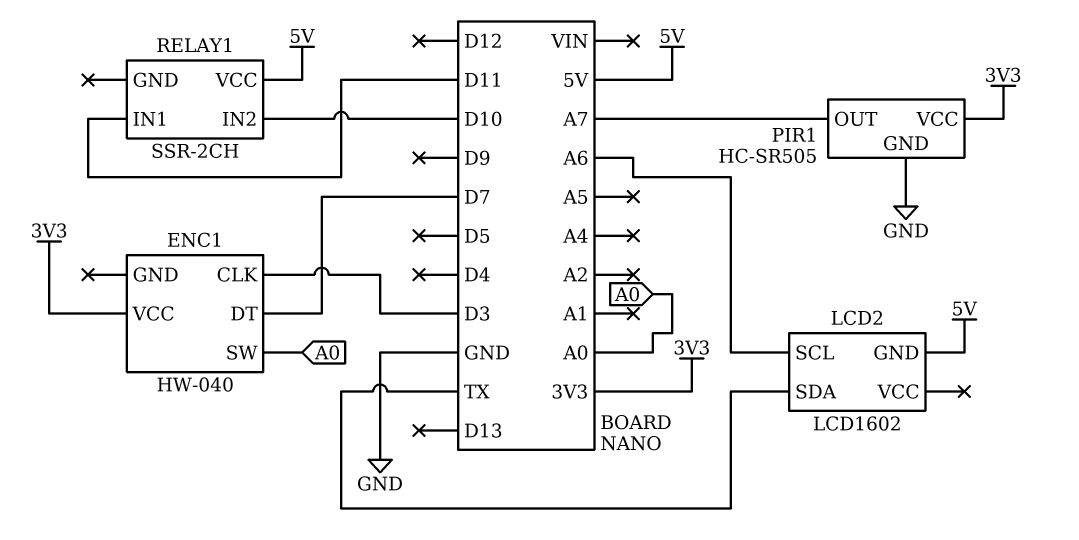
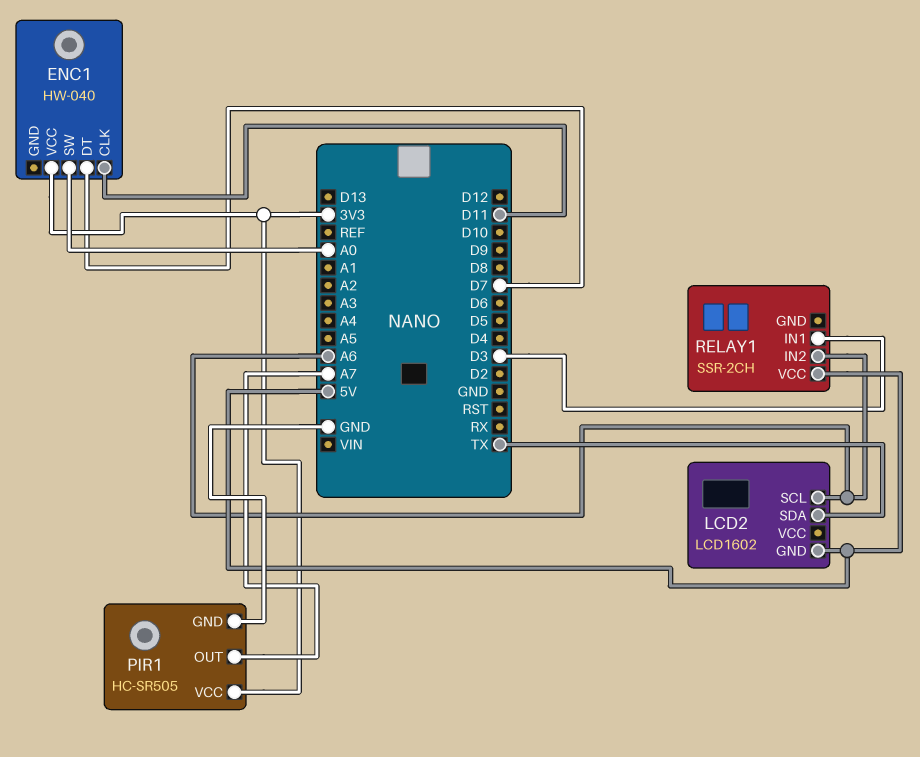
ENC1 pin CLK: D3 -> D11
RELAY1 pin IN1: D11 -> D3
RELAY1 pin IN2: D10 -> A6

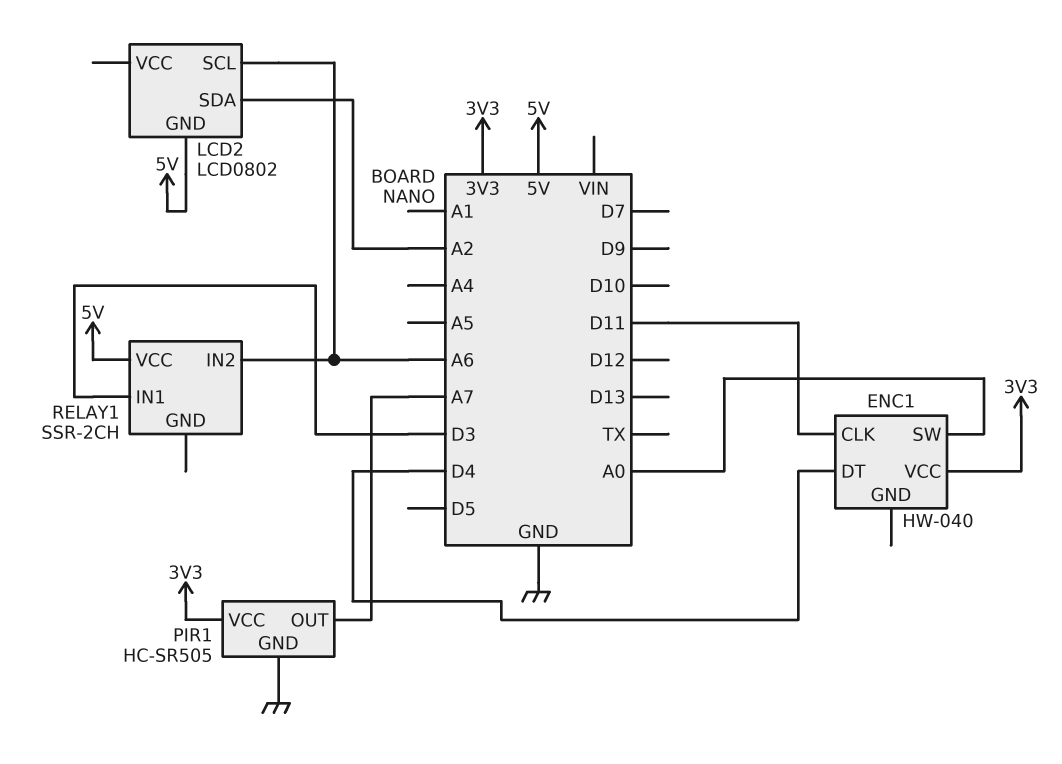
ENC1 pin DT: D7 -> D4
LCD2: LCD1602 -> LCD0802
LCD2 pin SDA: TX -> A2

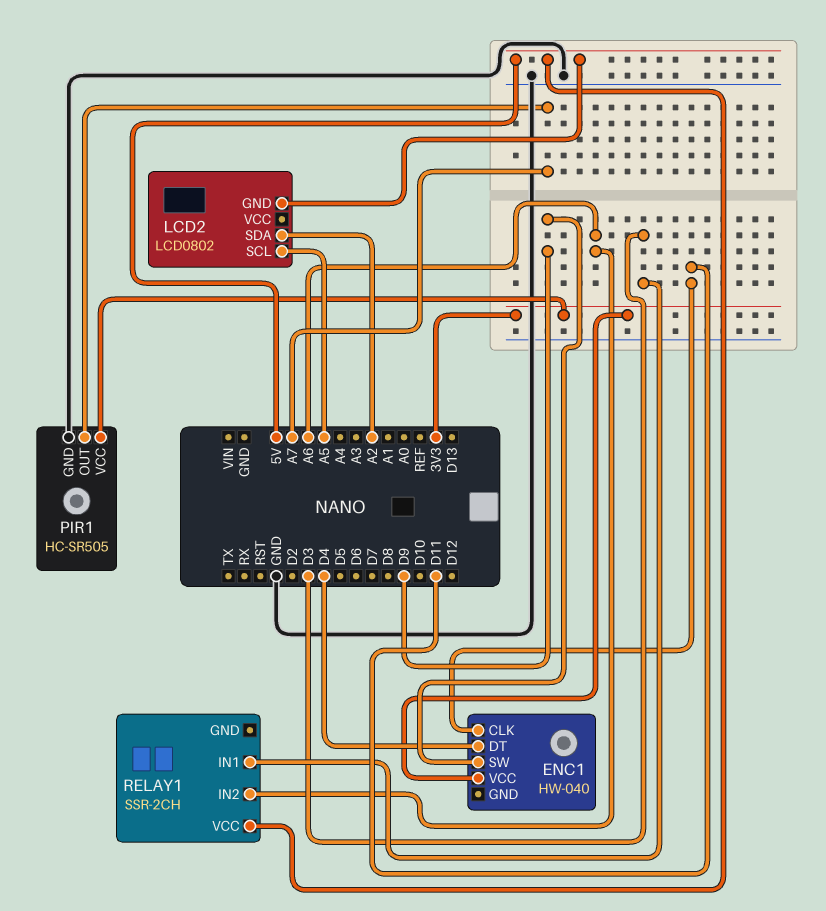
ENC1 pin SW: A0 -> D9
LCD2 pin SCL: A6 -> A5

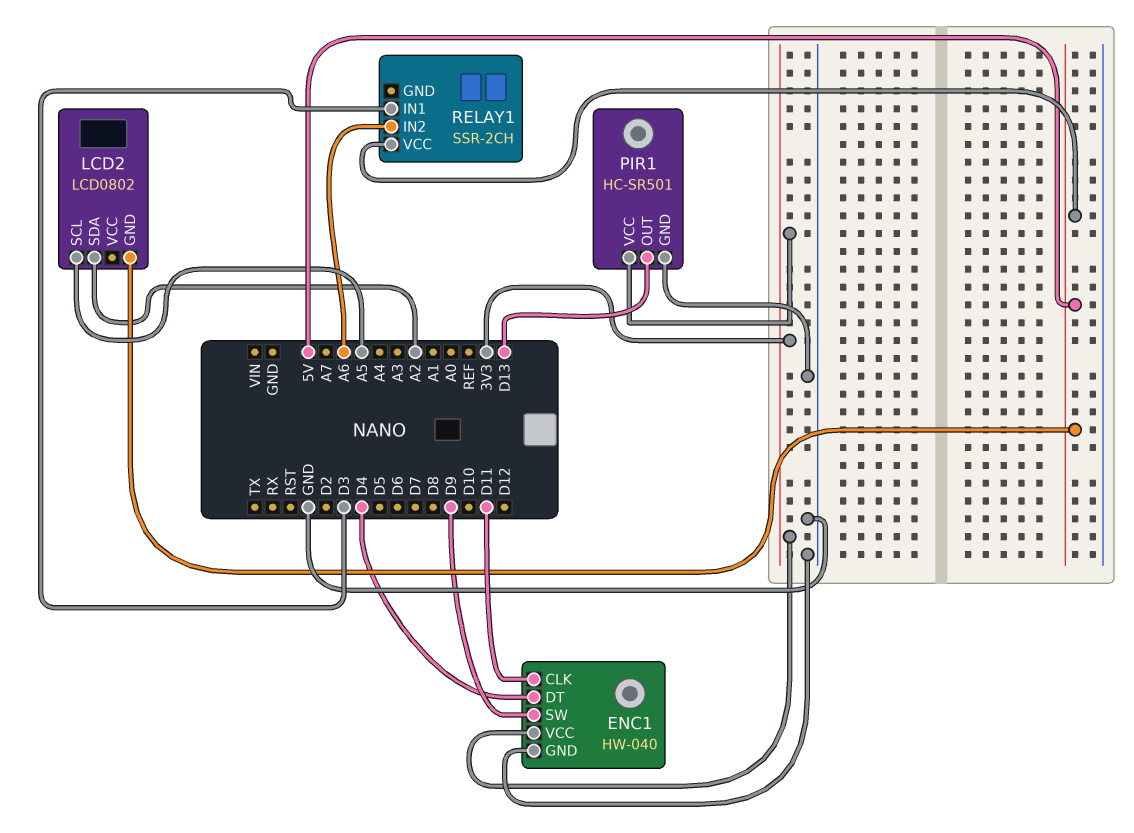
ENC1 pin GND: none -> GND
PIR1: HC-SR505 -> HC-SR501
PIR1 pin OUT: A7 -> D13

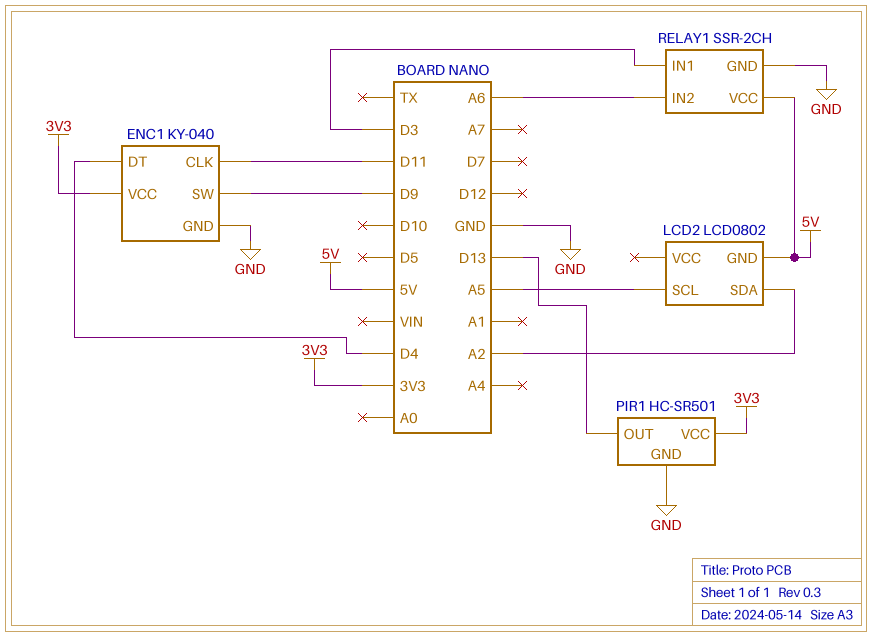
ENC1: HW-040 -> KY-040
RELAY1 pin GND: none -> GND

